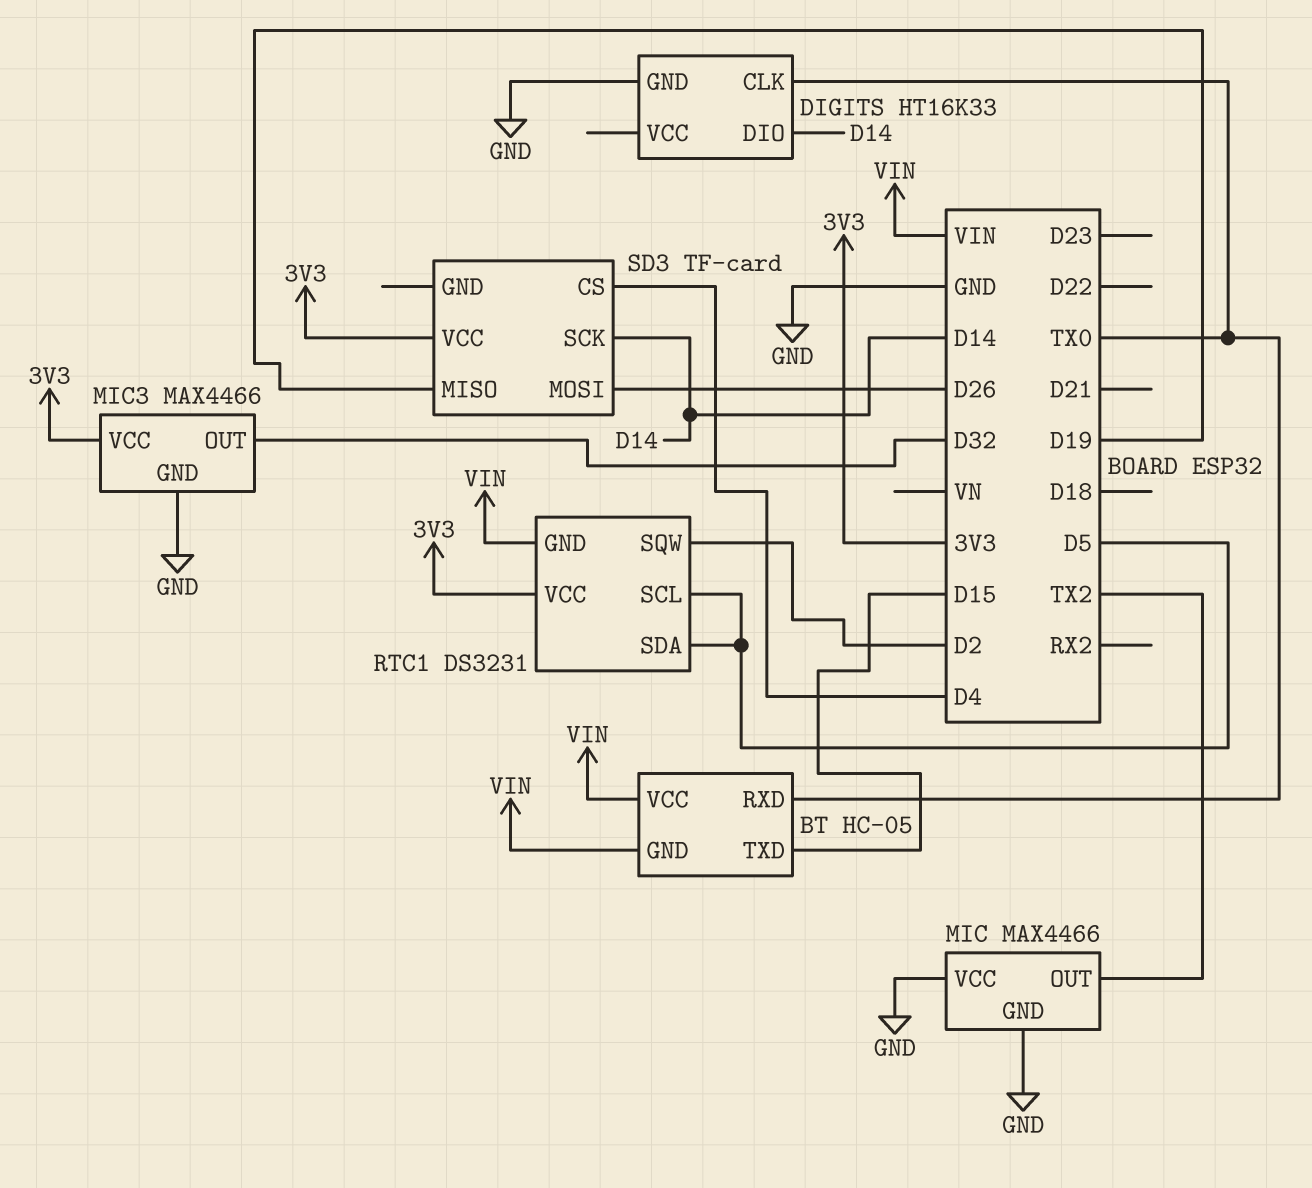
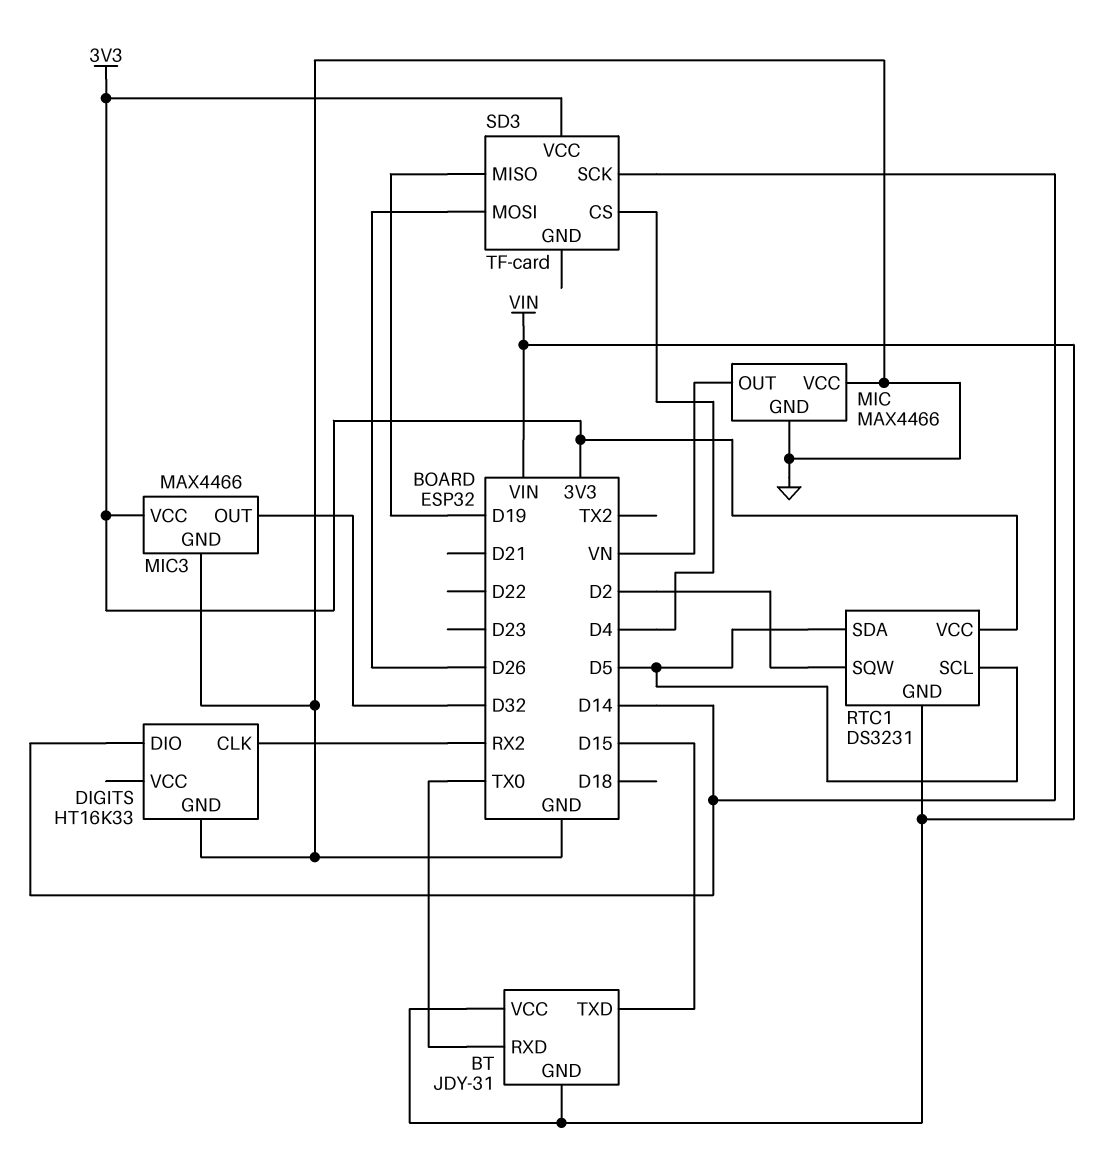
BT: HC-05 -> JDY-31
DIGITS pin CLK: TX0 -> RX2
MIC pin OUT: TX2 -> VN

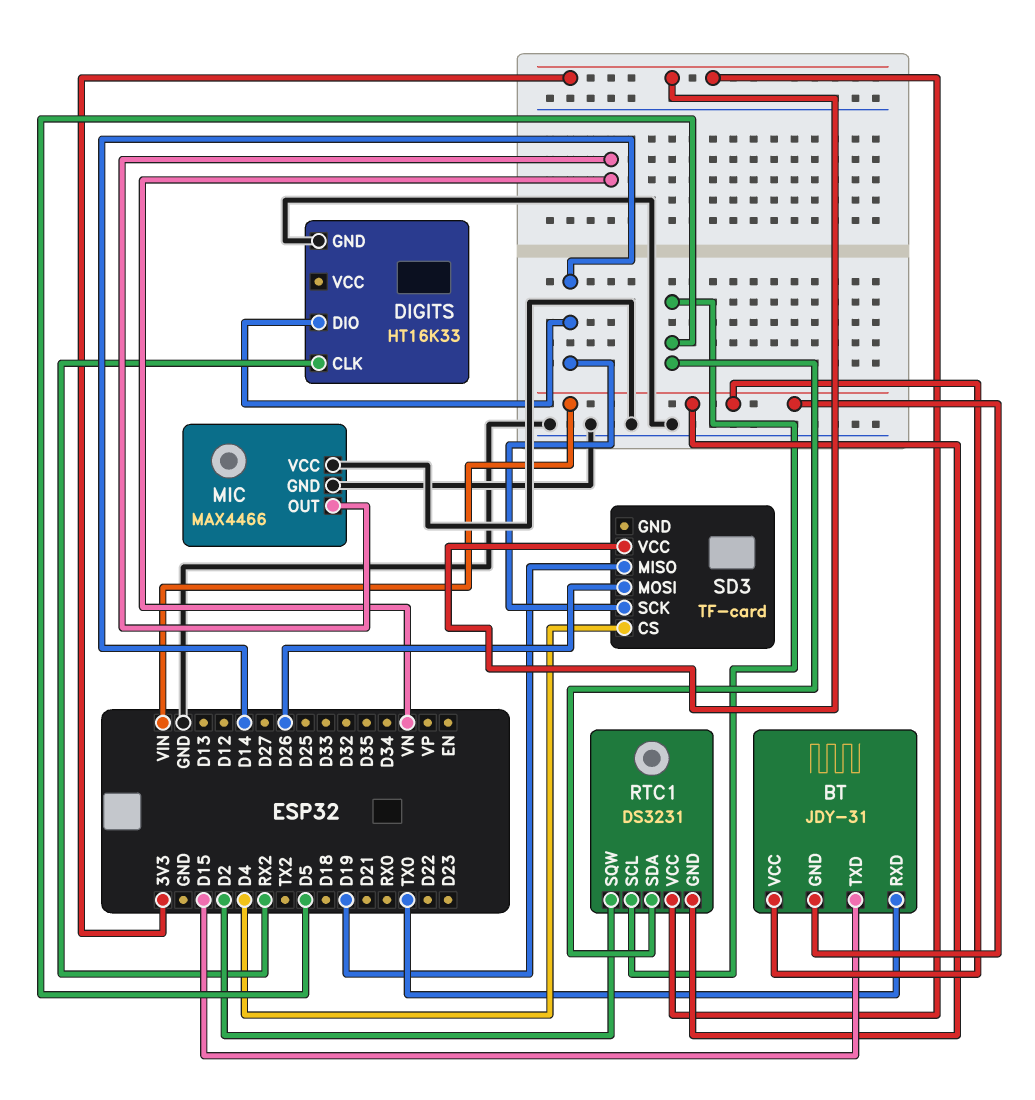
MIC3: MAX4466 -> none
MIC3 pin GND: GND -> none
MIC3 pin OUT: D32 -> none
MIC3 pin VCC: 3V3 -> none

